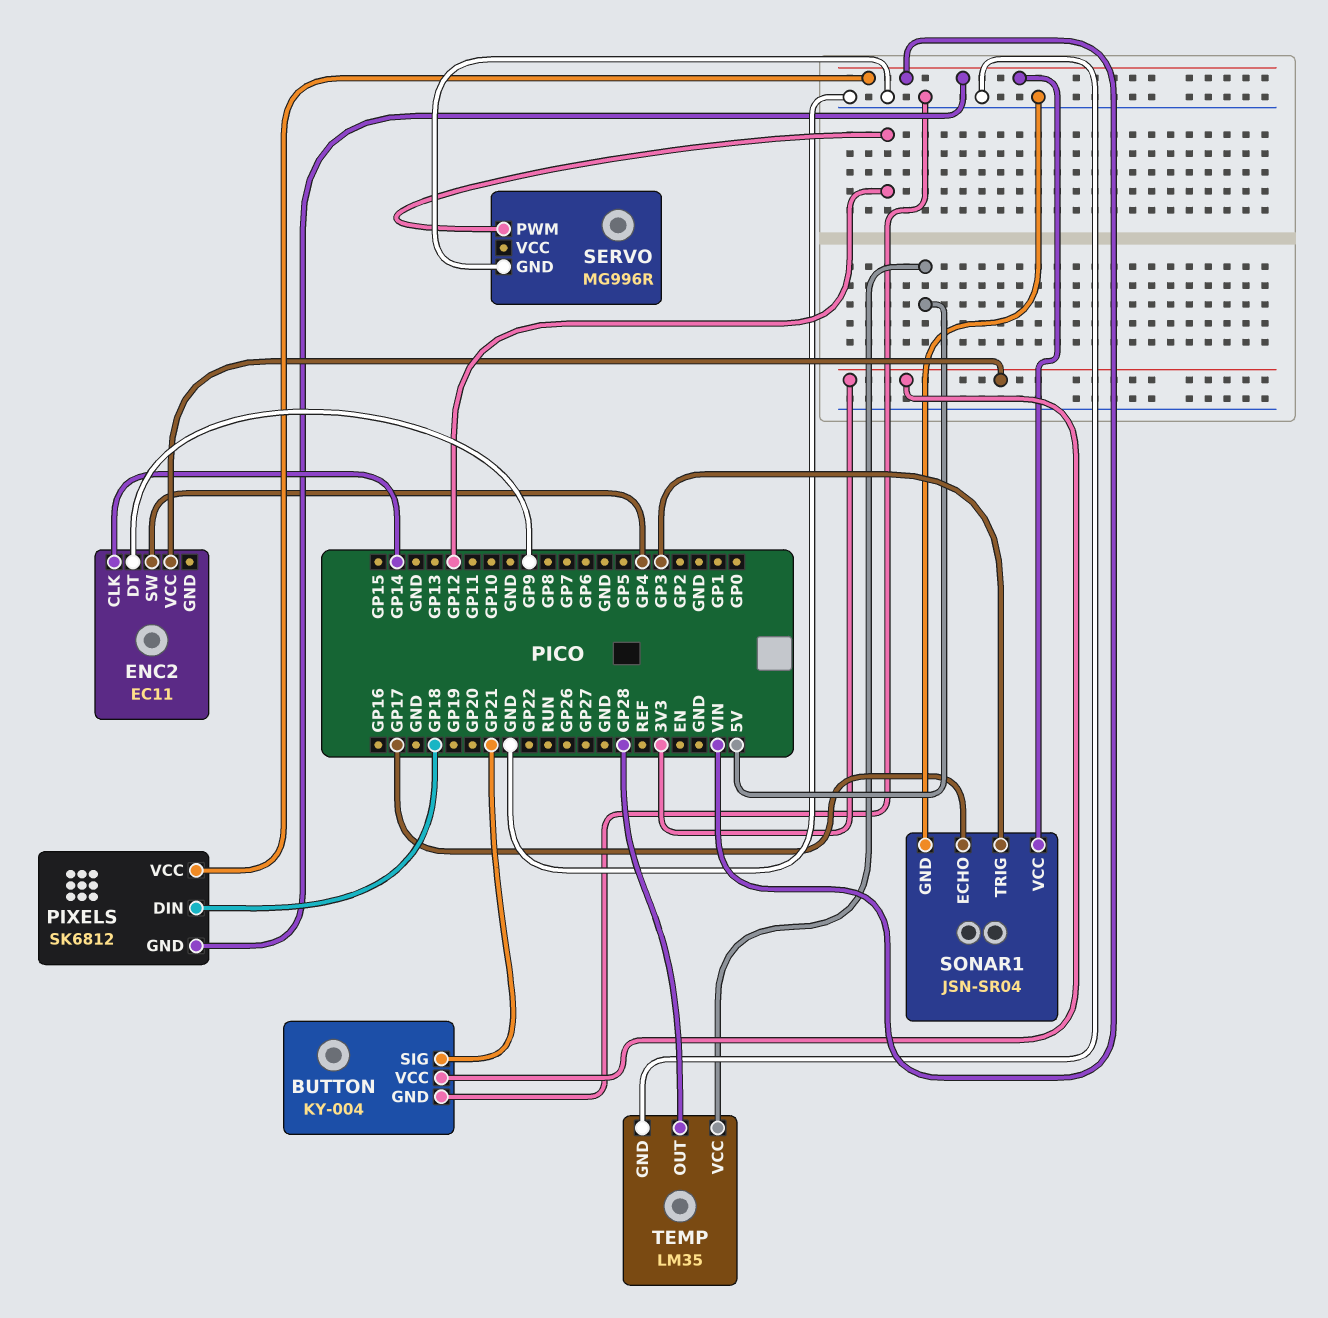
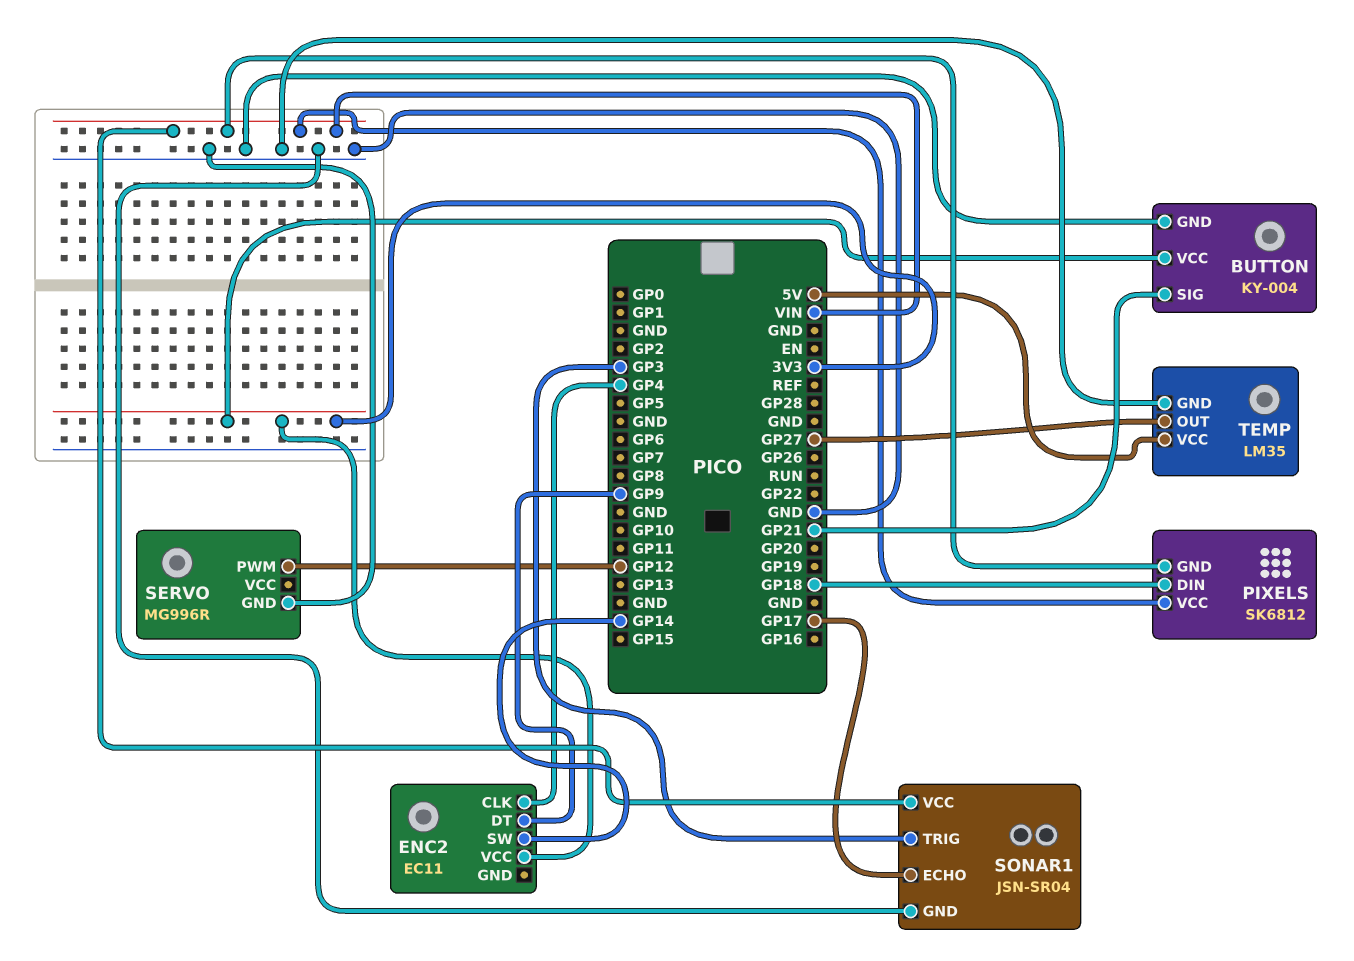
ENC2 pin CLK: GP14 -> GP4
ENC2 pin SW: GP4 -> GP14
TEMP pin OUT: GP28 -> GP27

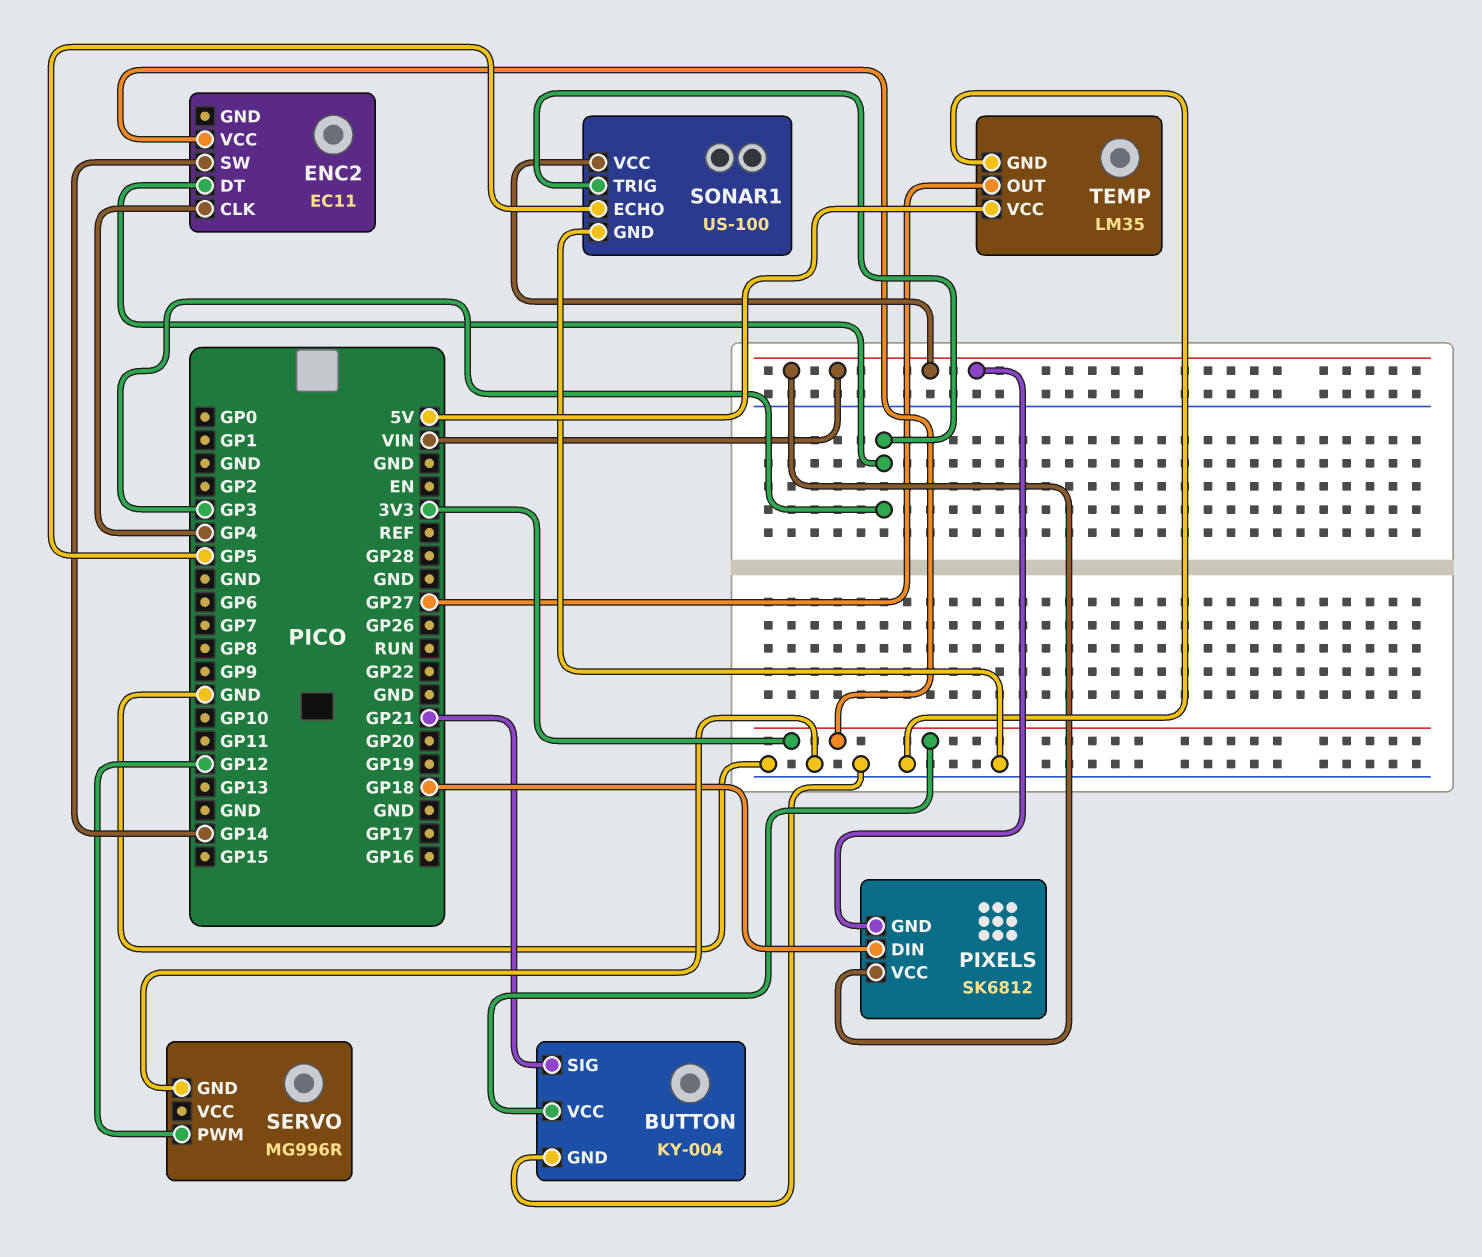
ENC2 pin DT: GP9 -> GP3
SONAR1: JSN-SR04 -> US-100
SONAR1 pin ECHO: GP17 -> GP5

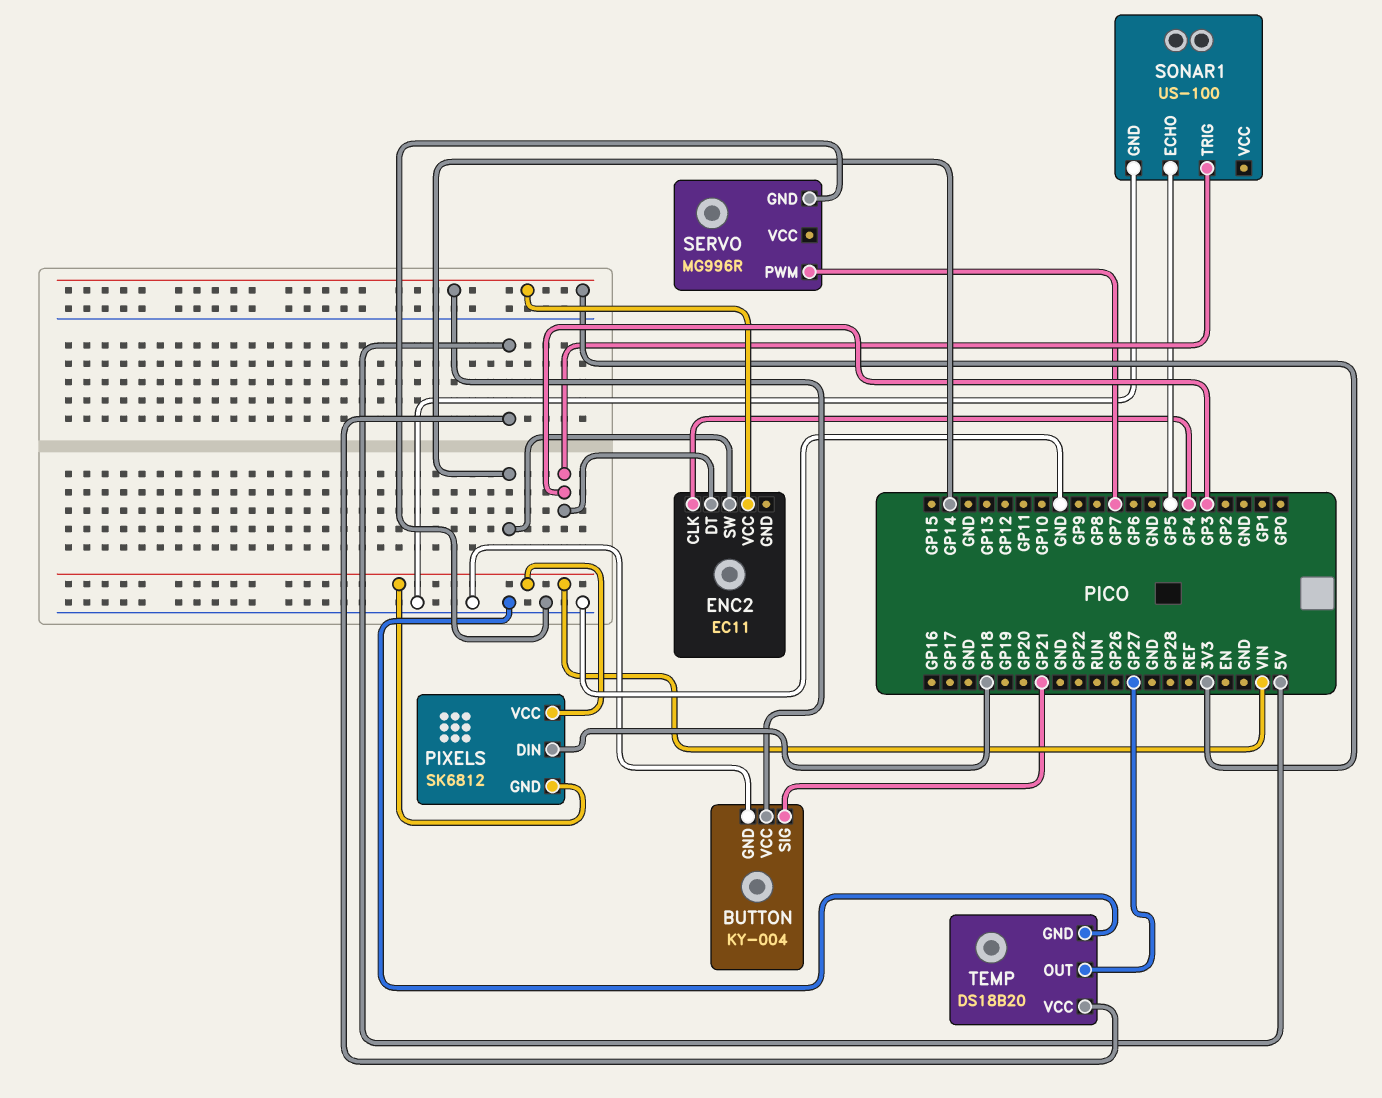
SERVO pin PWM: GP12 -> GP7
SONAR1 pin VCC: VIN -> none
TEMP: LM35 -> DS18B20

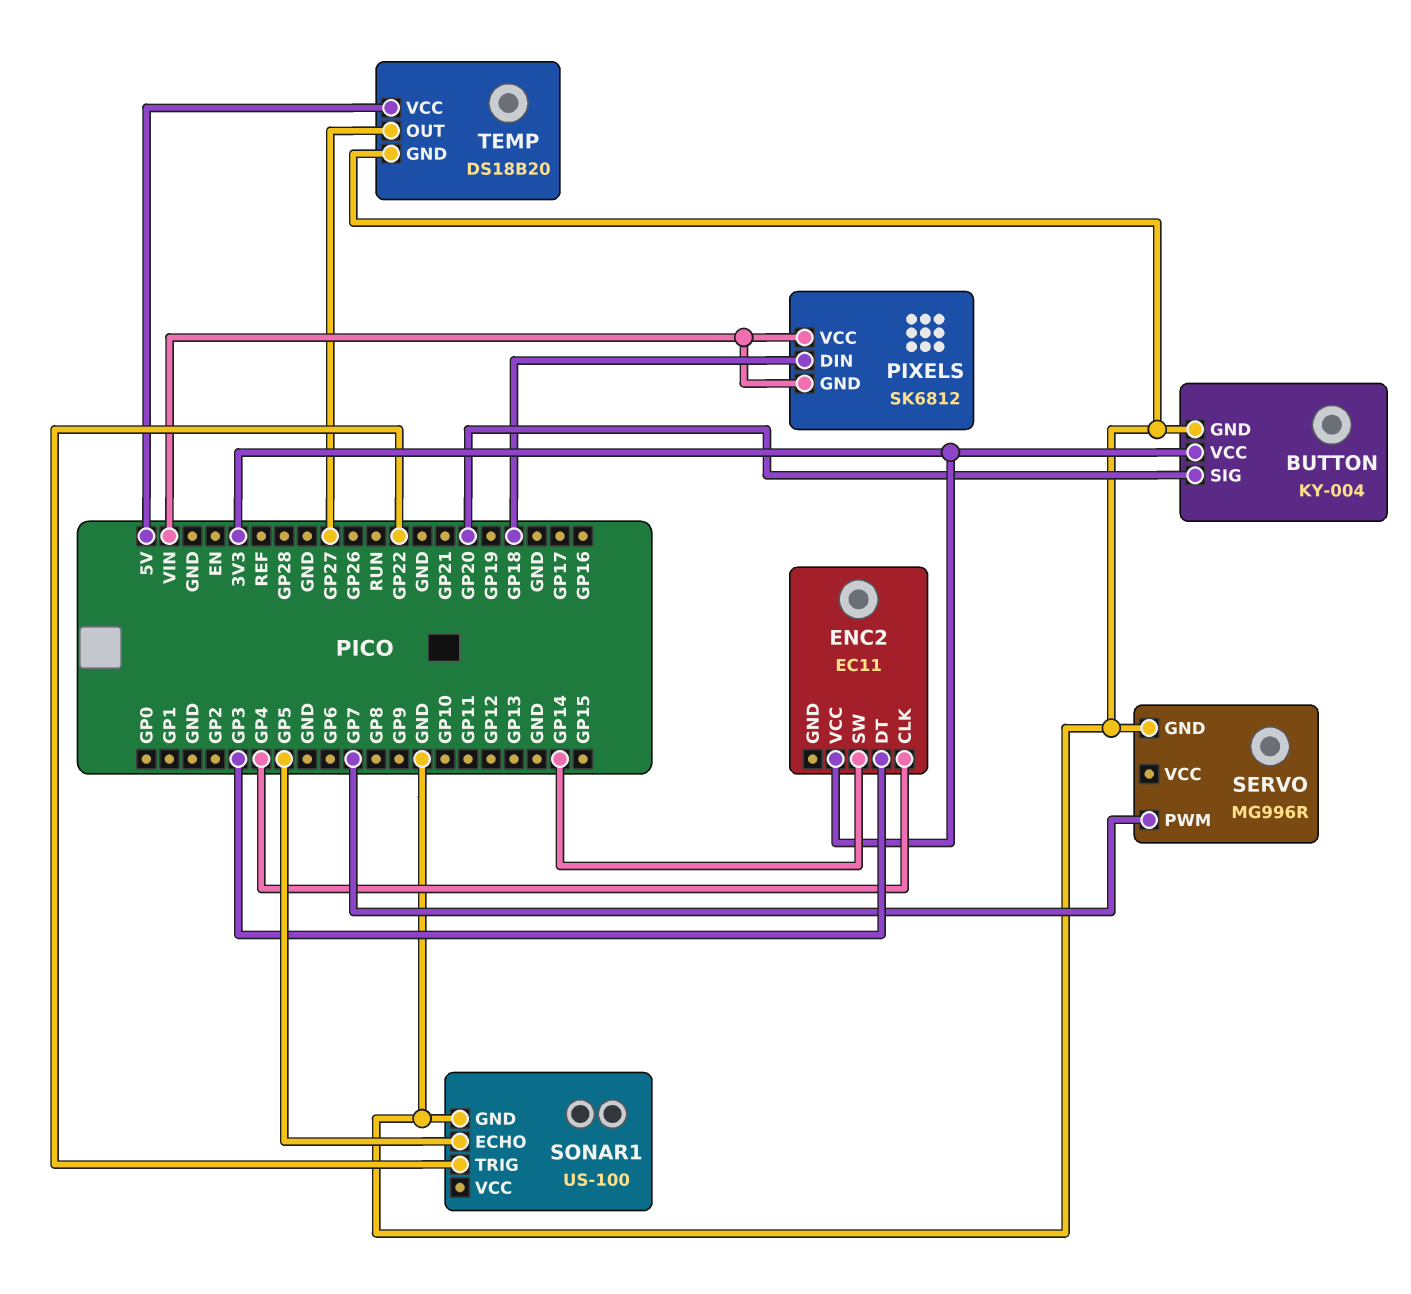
BUTTON pin SIG: GP21 -> GP20
SONAR1 pin TRIG: GP3 -> GP22

